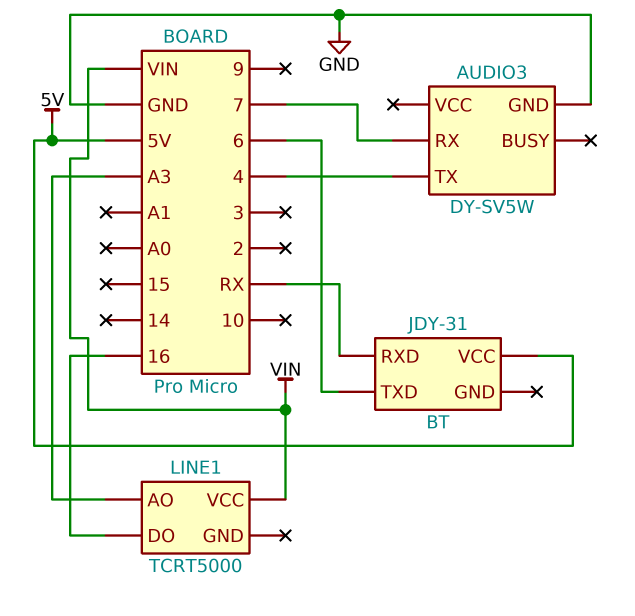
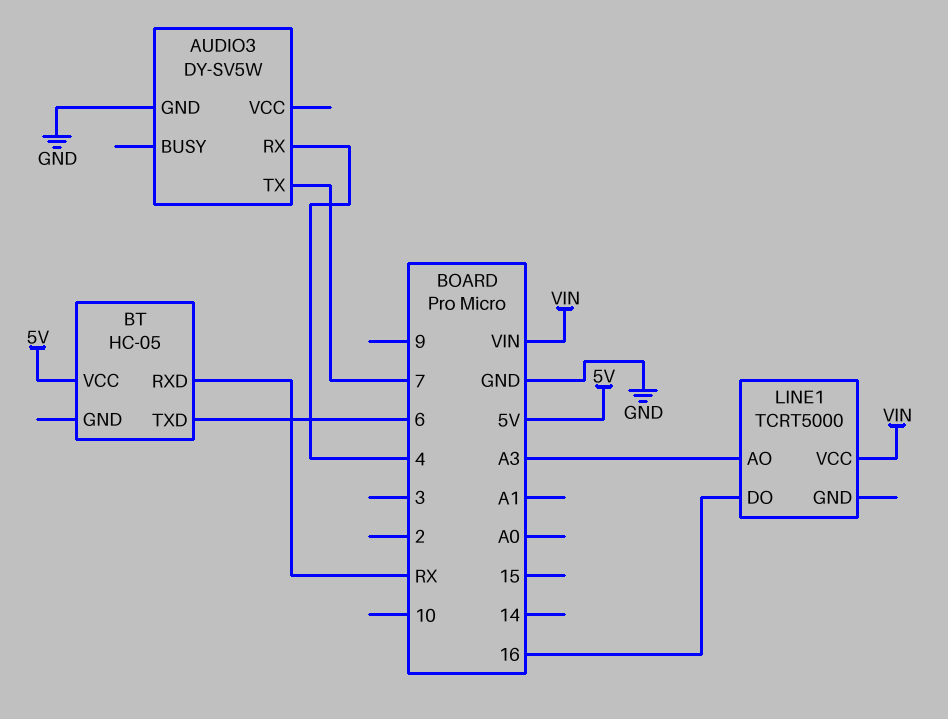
AUDIO3 pin RX: 7 -> 4
AUDIO3 pin TX: 4 -> 7
BT: JDY-31 -> HC-05

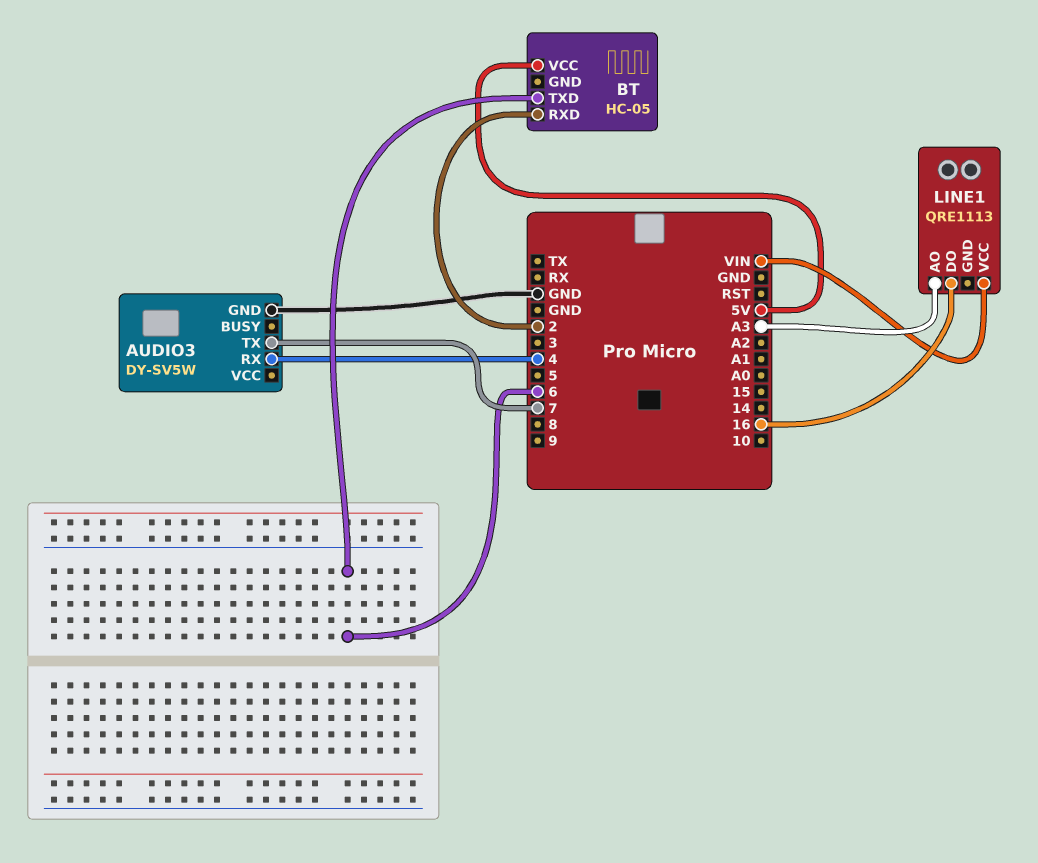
BT pin RXD: RX -> 2
LINE1: TCRT5000 -> QRE1113

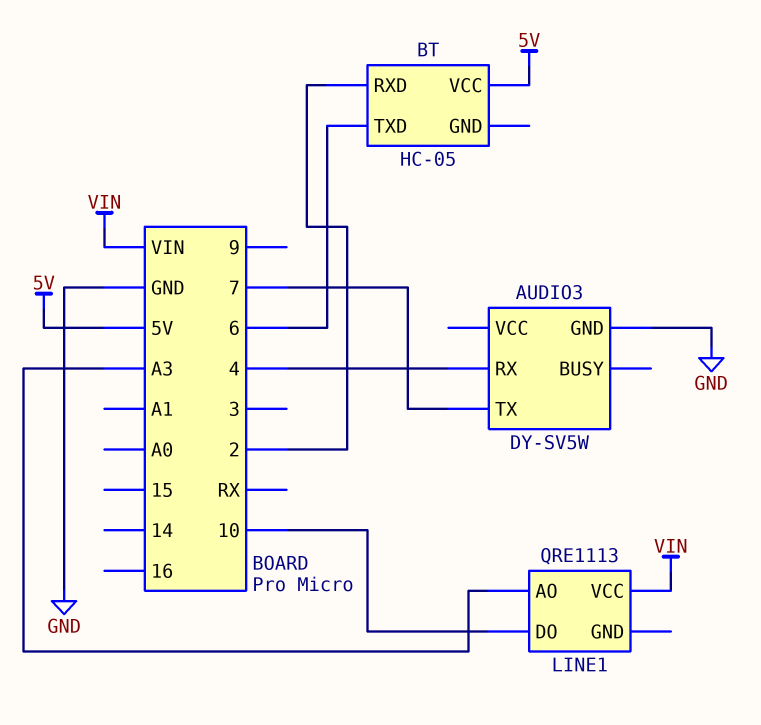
LINE1 pin DO: 16 -> 10

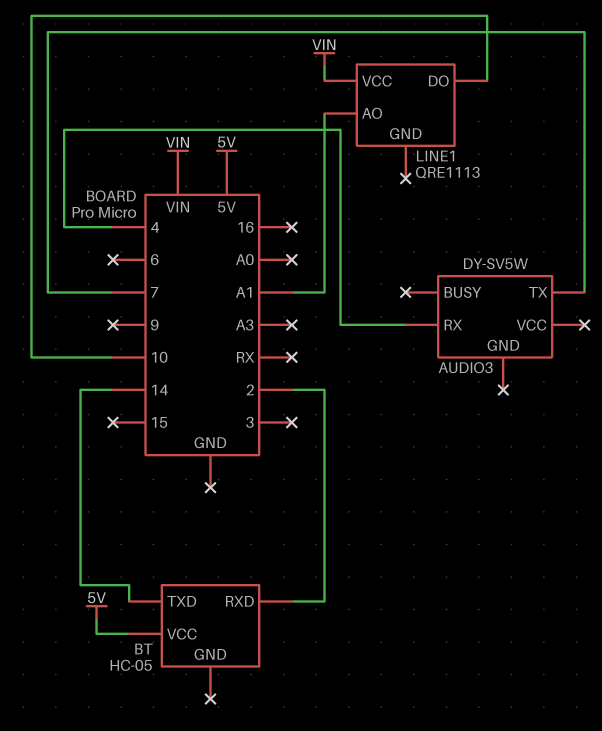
AUDIO3 pin GND: GND -> none
BT pin TXD: 6 -> 14
LINE1 pin AO: A3 -> A1

